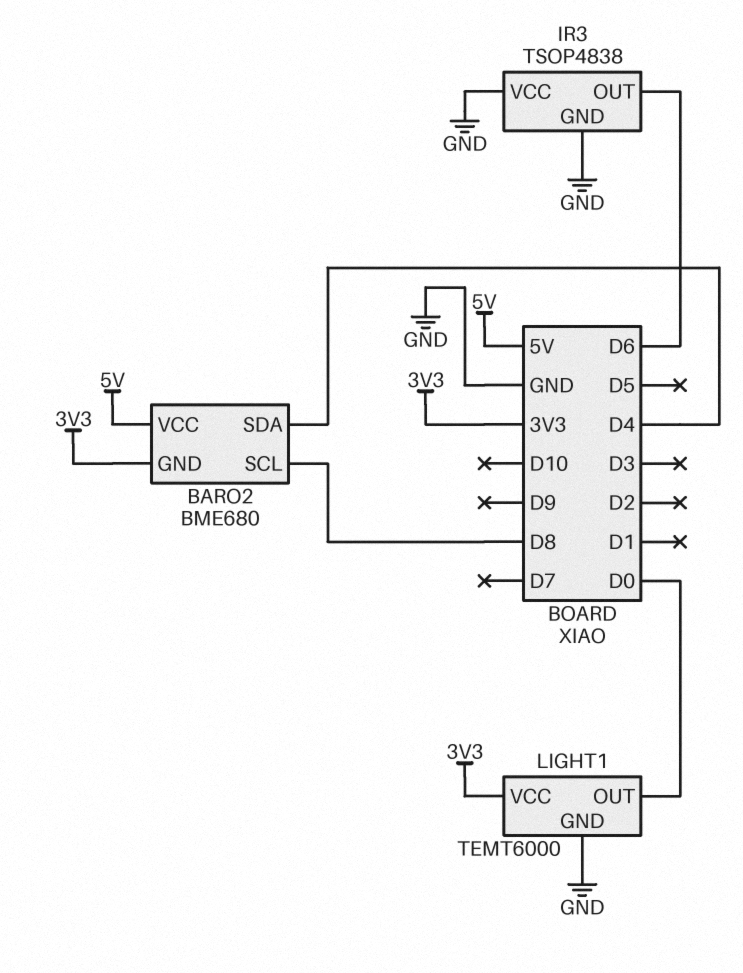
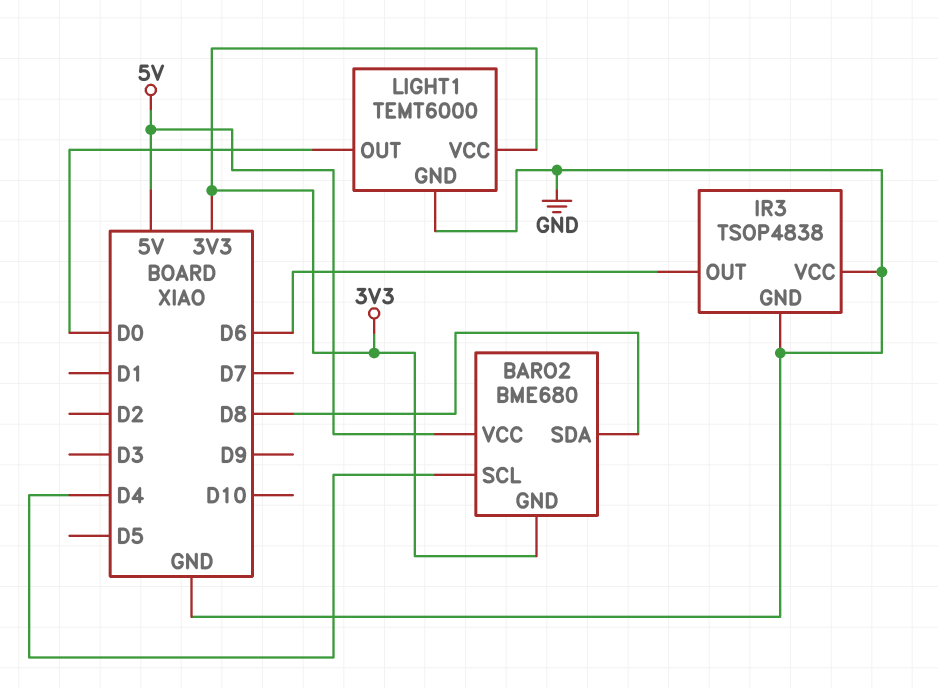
BARO2 pin SCL: D8 -> D4
BARO2 pin SDA: D4 -> D8

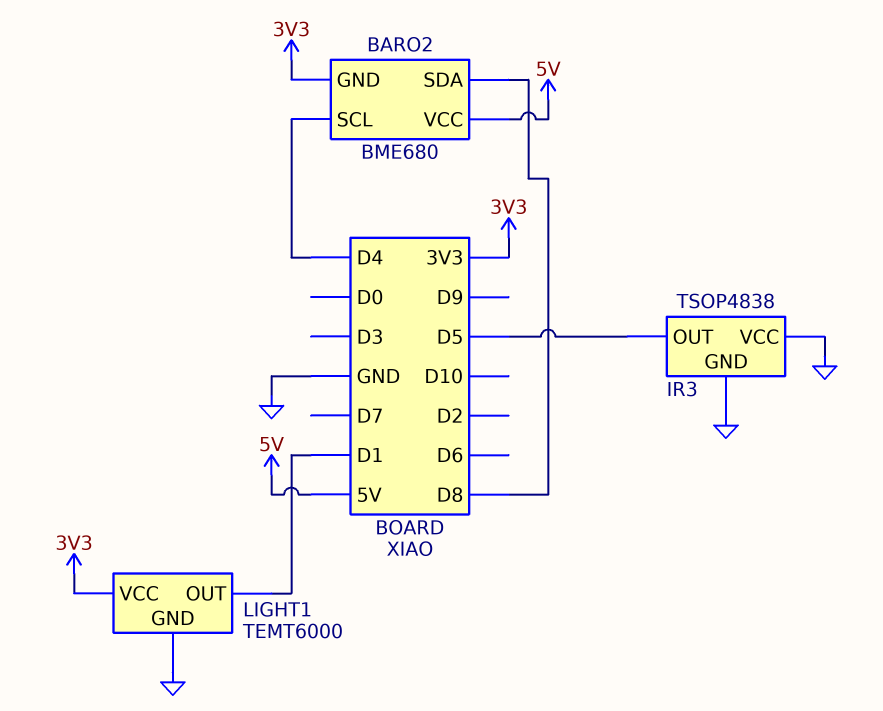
IR3 pin OUT: D6 -> D5
LIGHT1 pin OUT: D0 -> D1

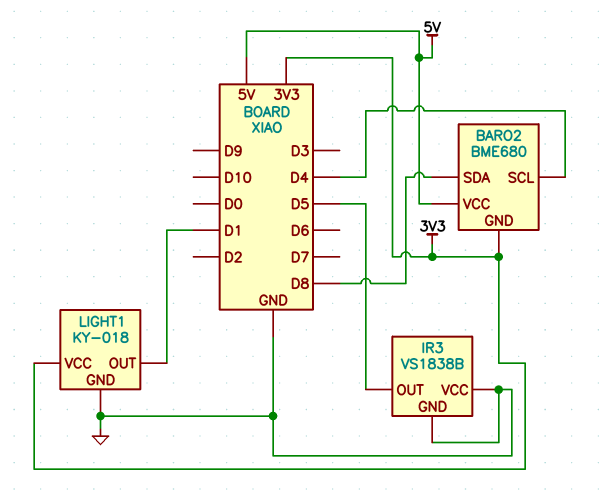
IR3: TSOP4838 -> VS1838B
LIGHT1: TEMT6000 -> KY-018

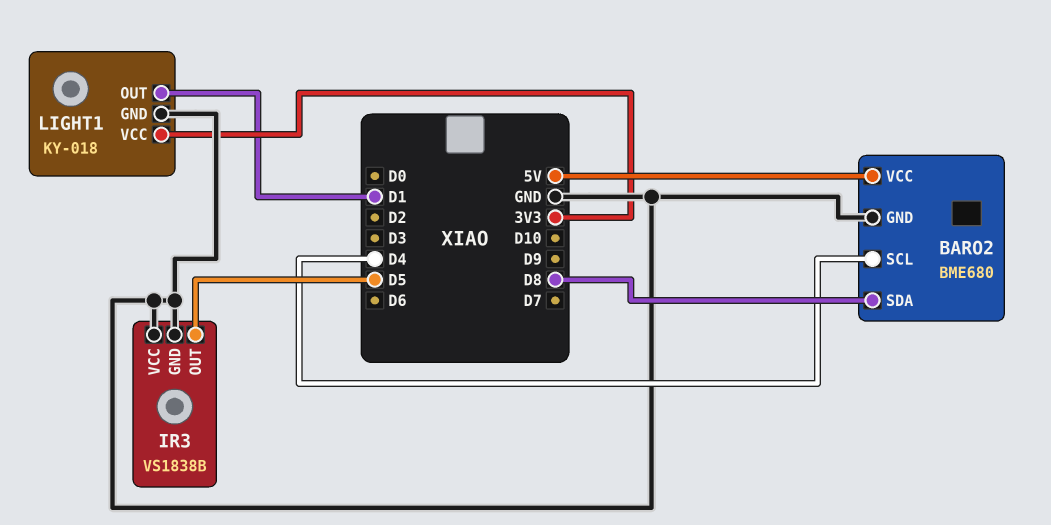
BARO2 pin GND: 3V3 -> GND

